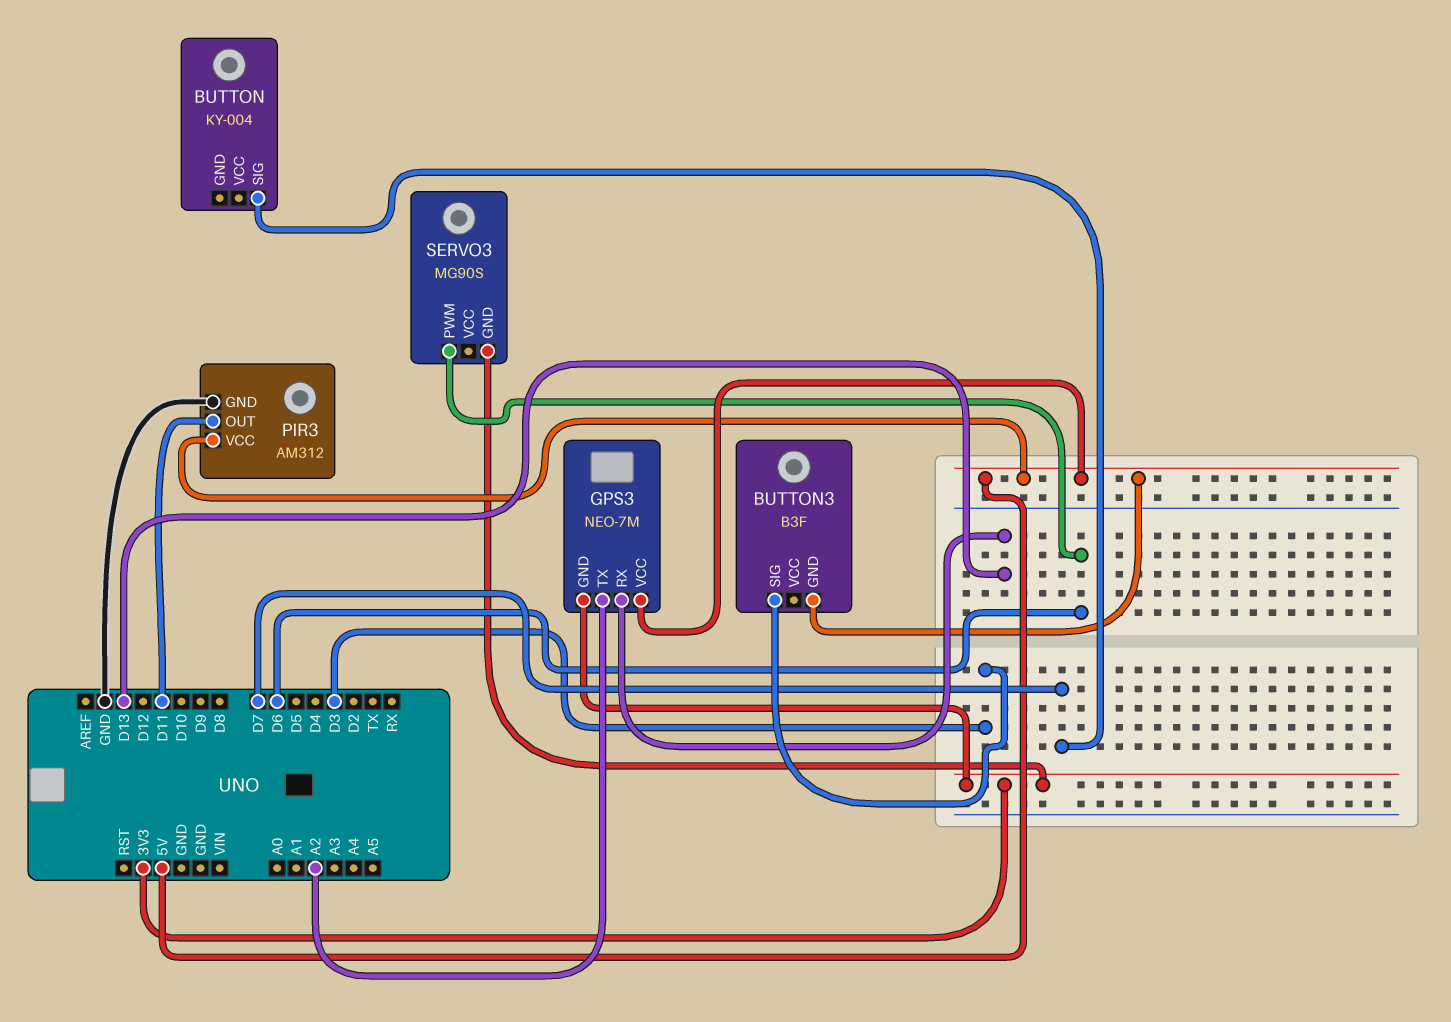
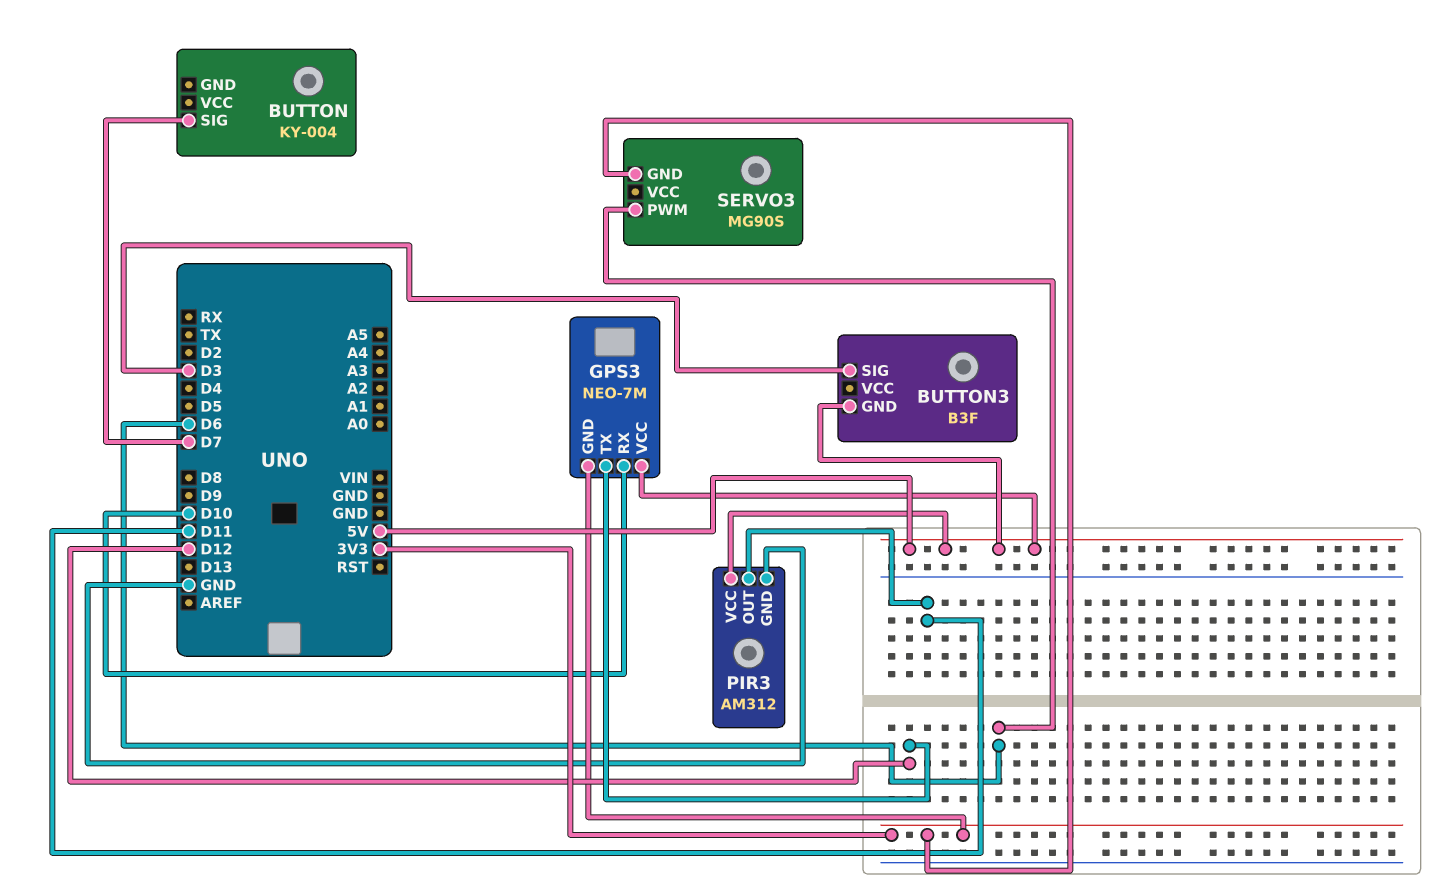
GPS3 pin RX: D13 -> D10
GPS3 pin TX: A2 -> D12

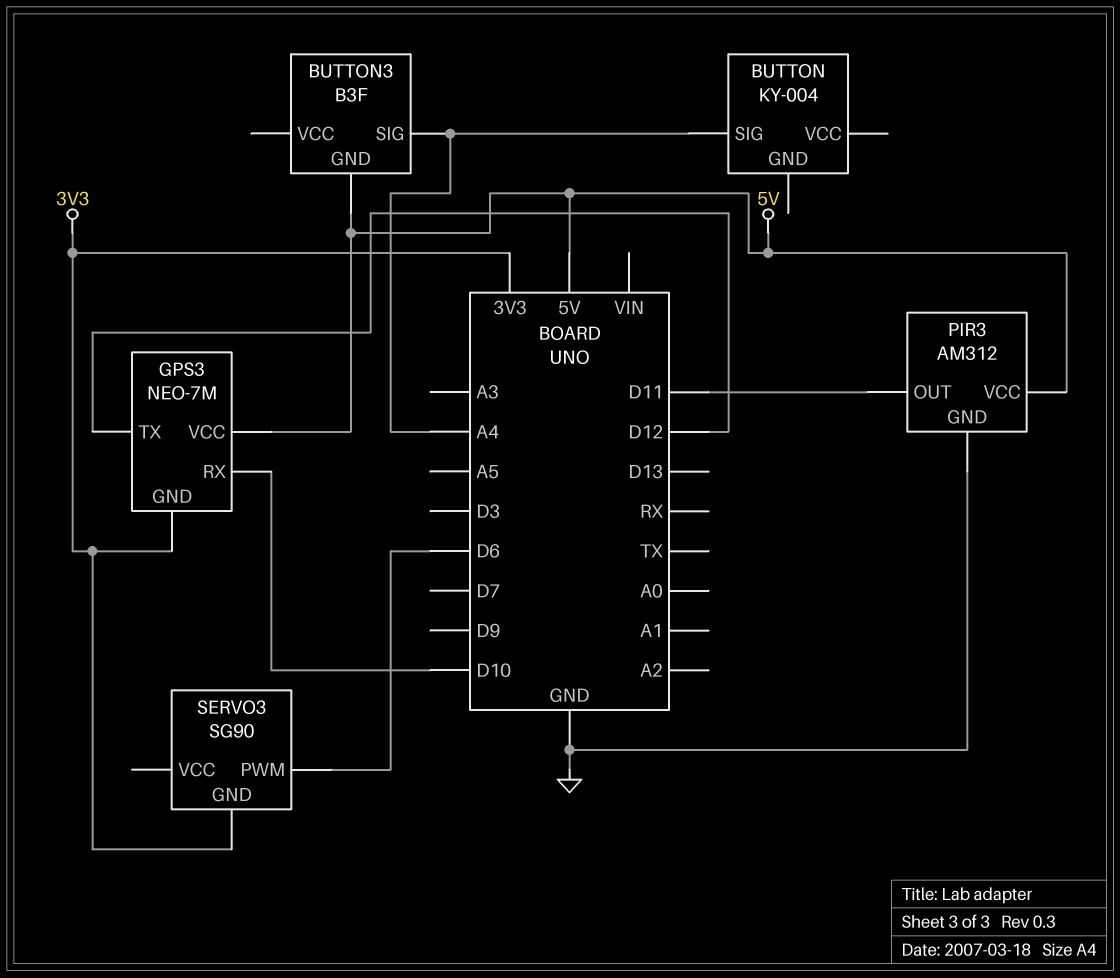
BUTTON pin SIG: D7 -> A4
BUTTON3 pin SIG: D3 -> A4
SERVO3: MG90S -> SG90

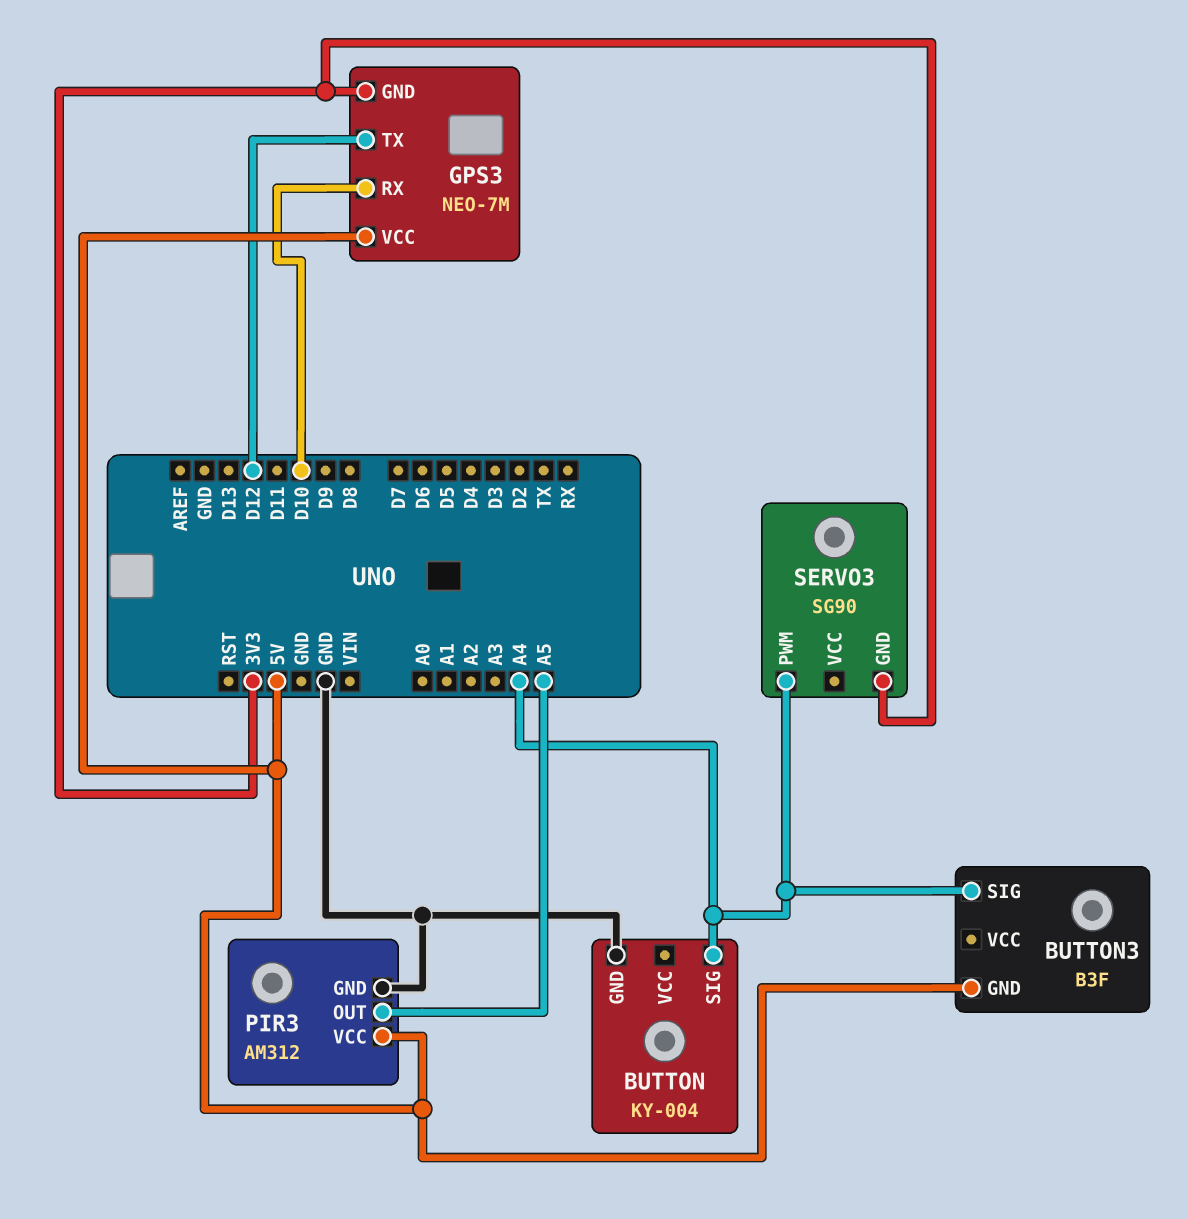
BUTTON pin GND: none -> GND
PIR3 pin OUT: D11 -> A5
SERVO3 pin PWM: D6 -> A4

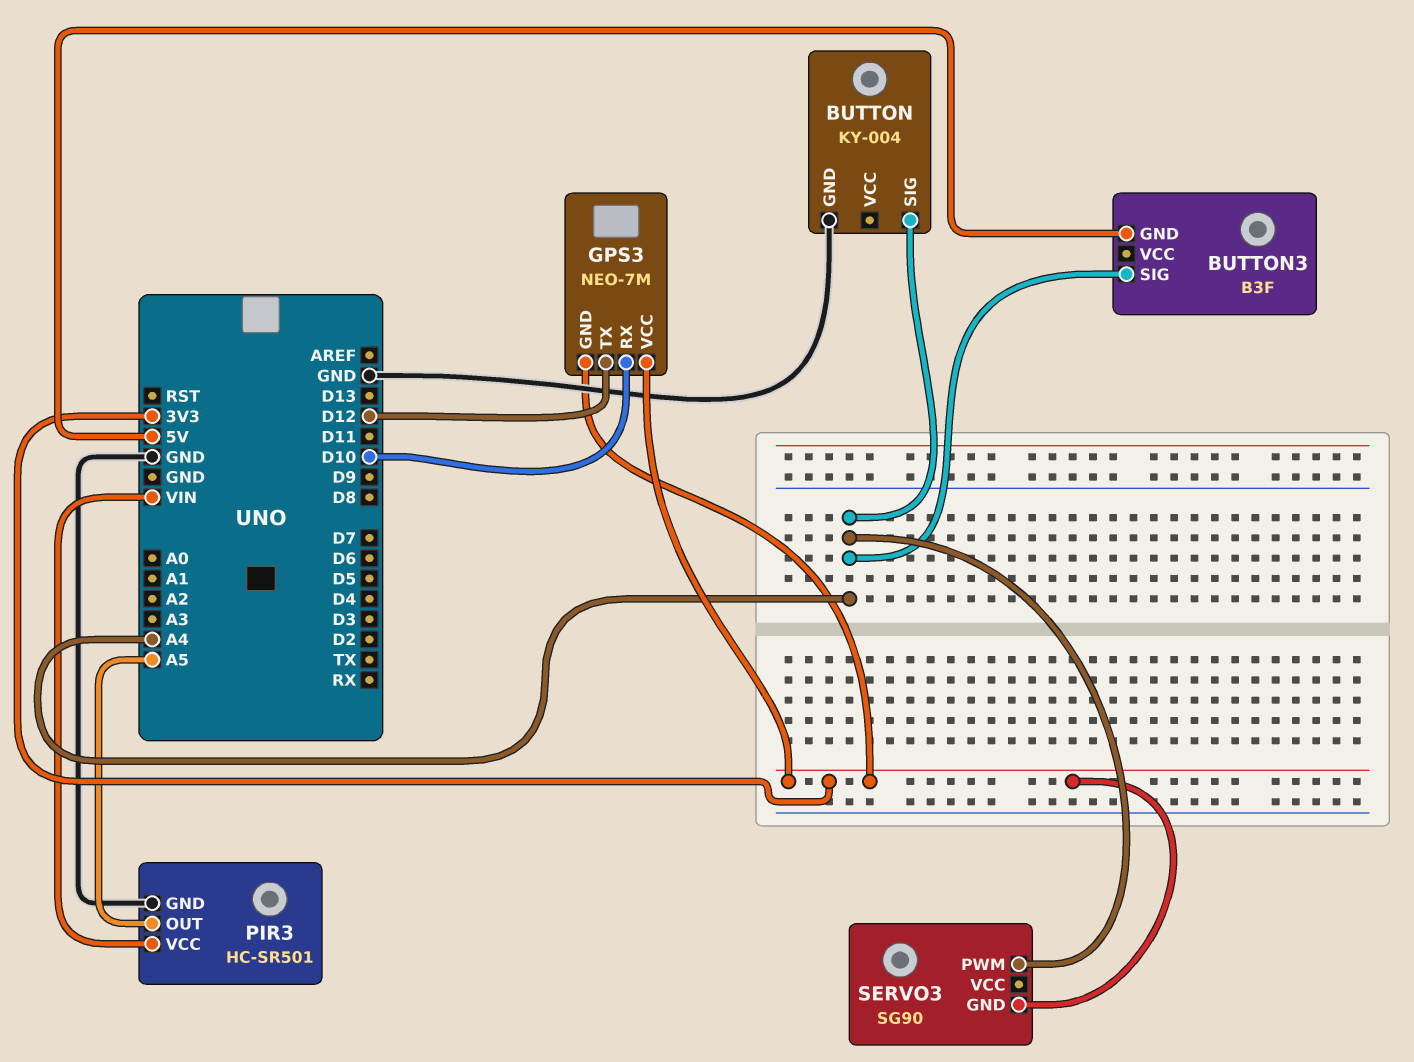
GPS3 pin VCC: 5V -> 3V3
PIR3: AM312 -> HC-SR501
PIR3 pin VCC: 5V -> VIN

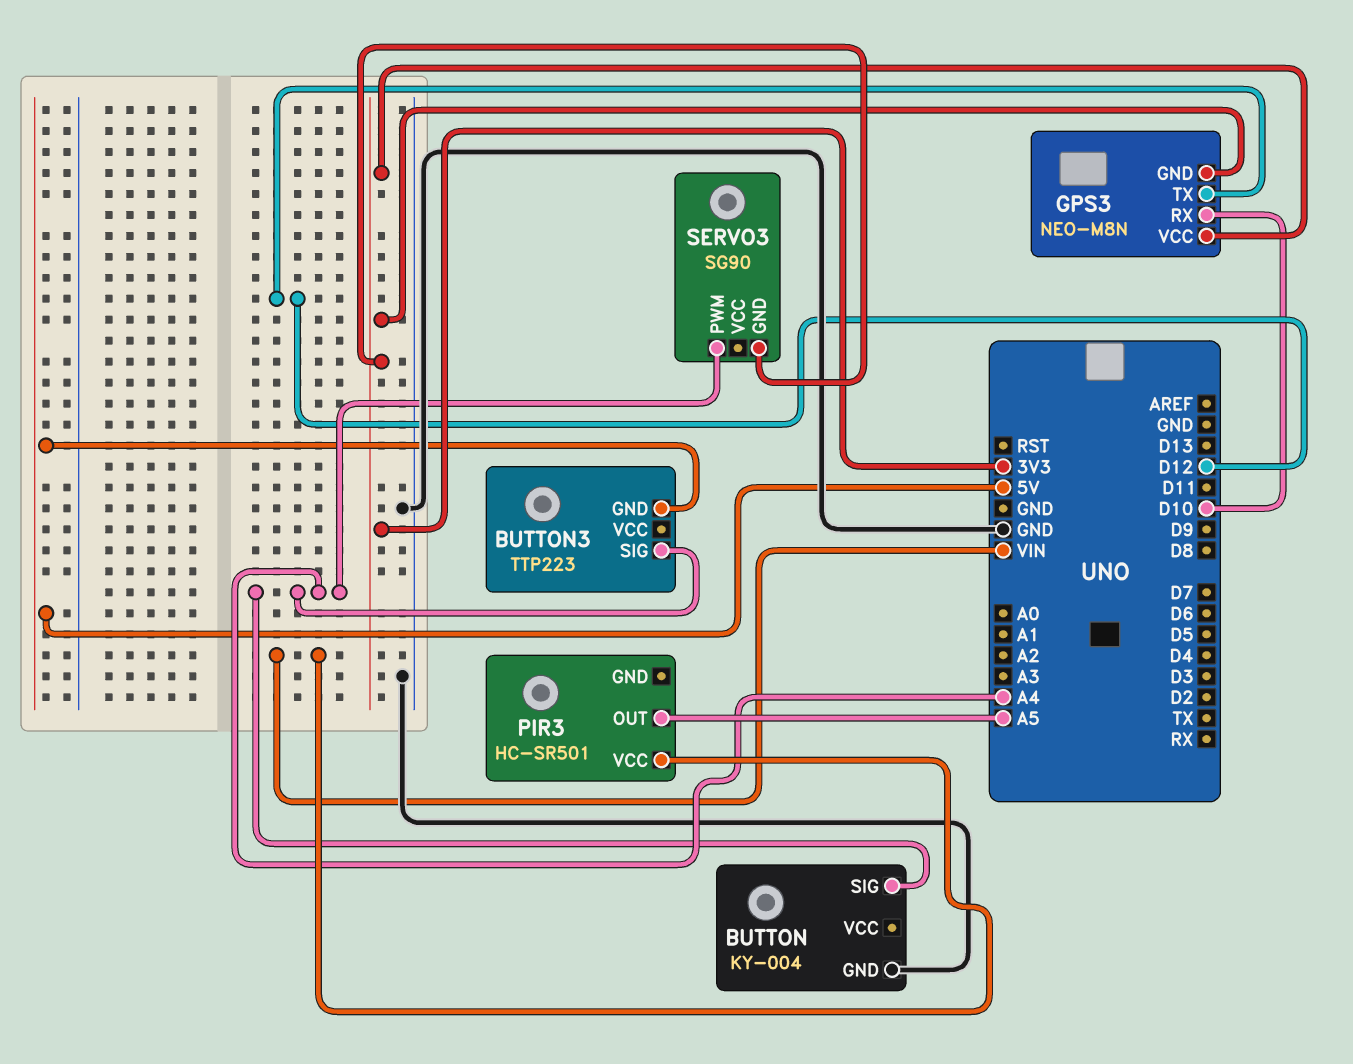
BUTTON3: B3F -> TTP223
GPS3: NEO-7M -> NEO-M8N
PIR3 pin GND: GND -> none

